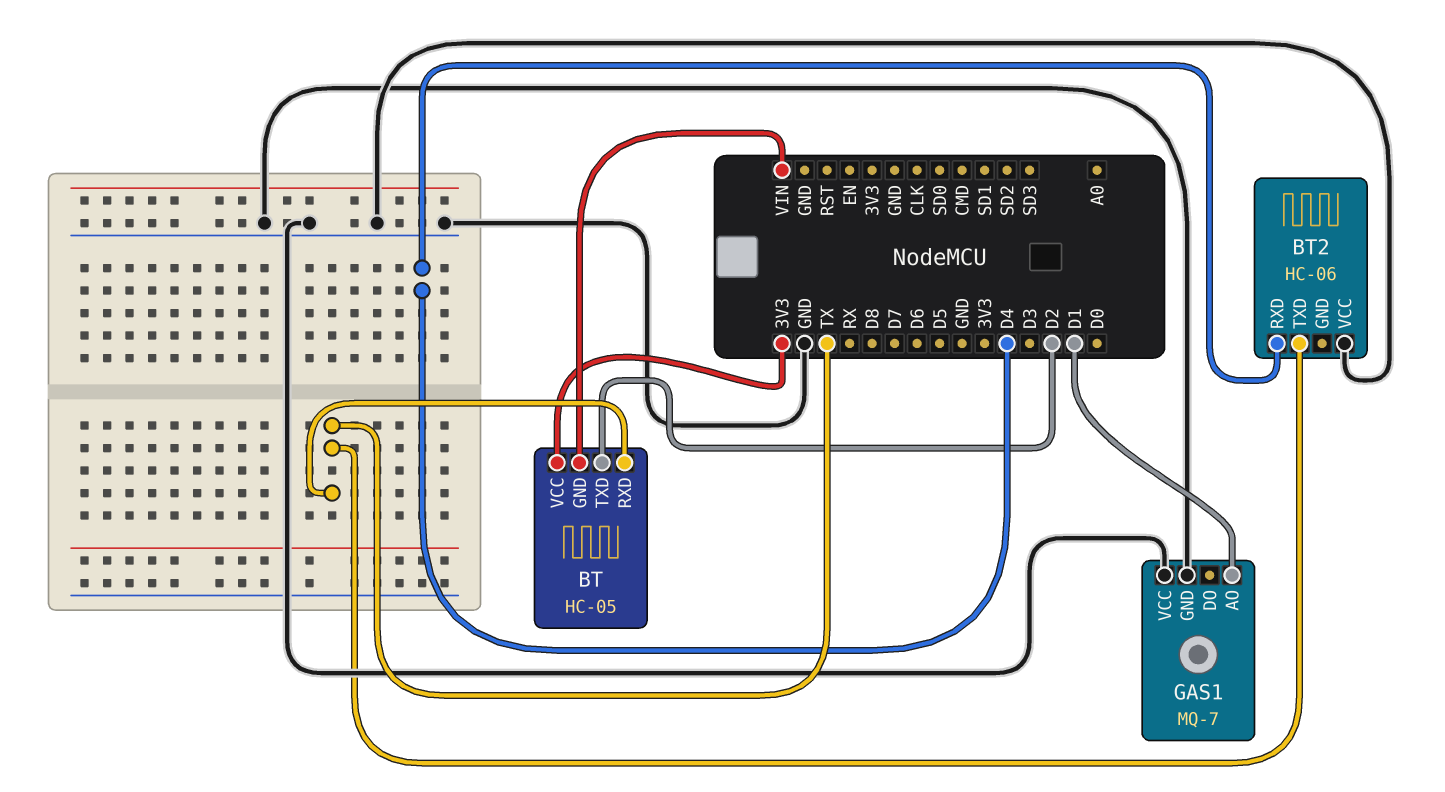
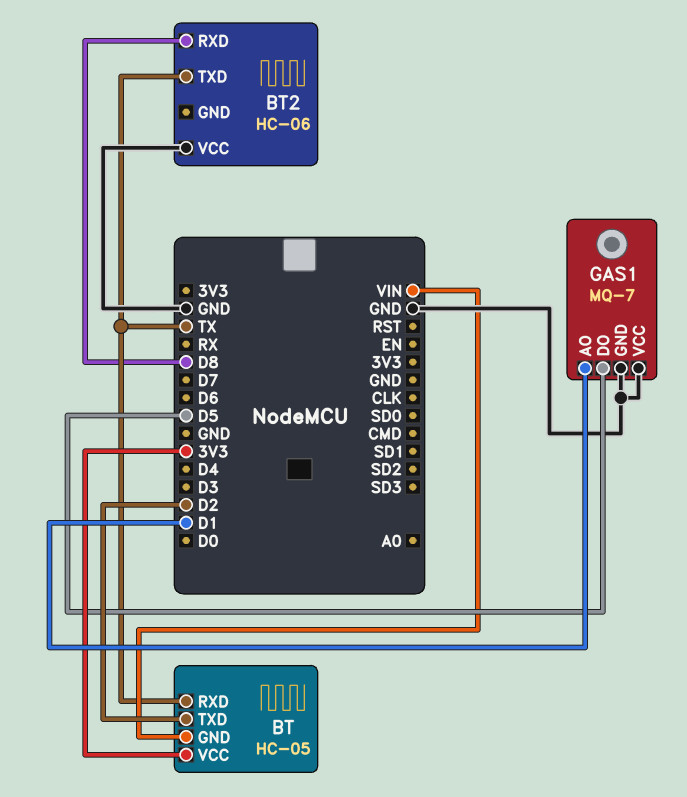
BT2 pin RXD: D4 -> D8
GAS1 pin DO: none -> D5

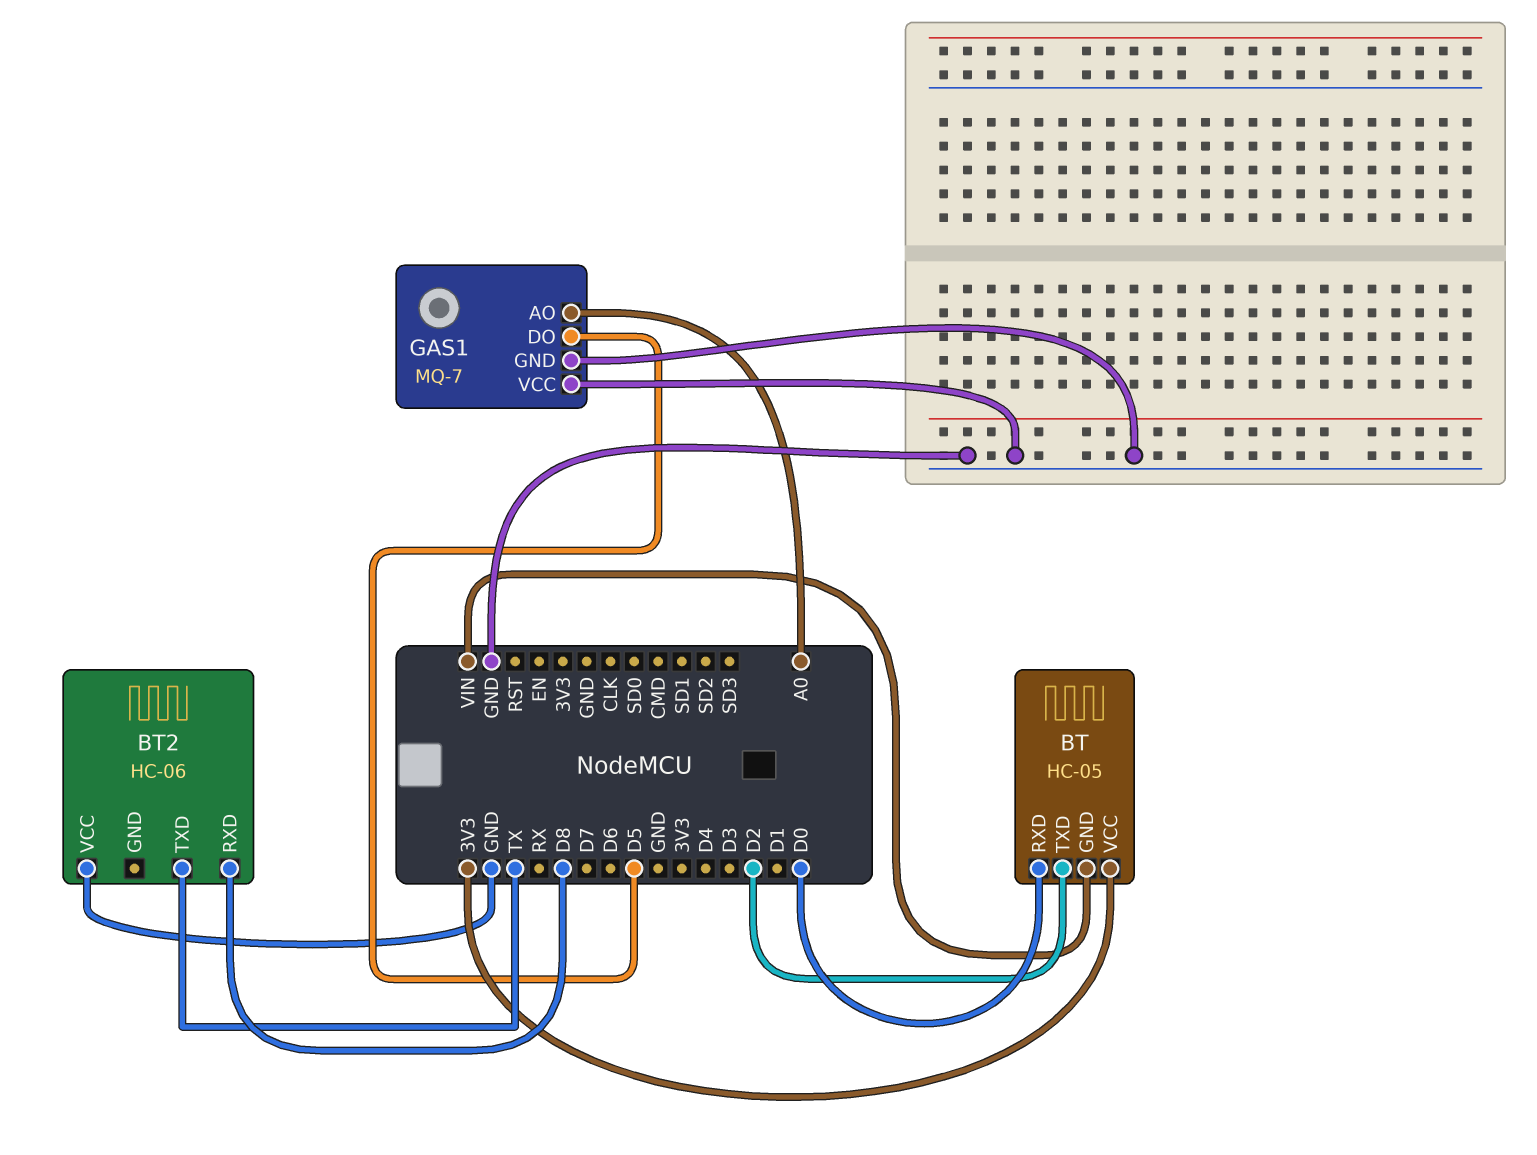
BT pin RXD: TX -> D0
GAS1 pin AO: D1 -> A0

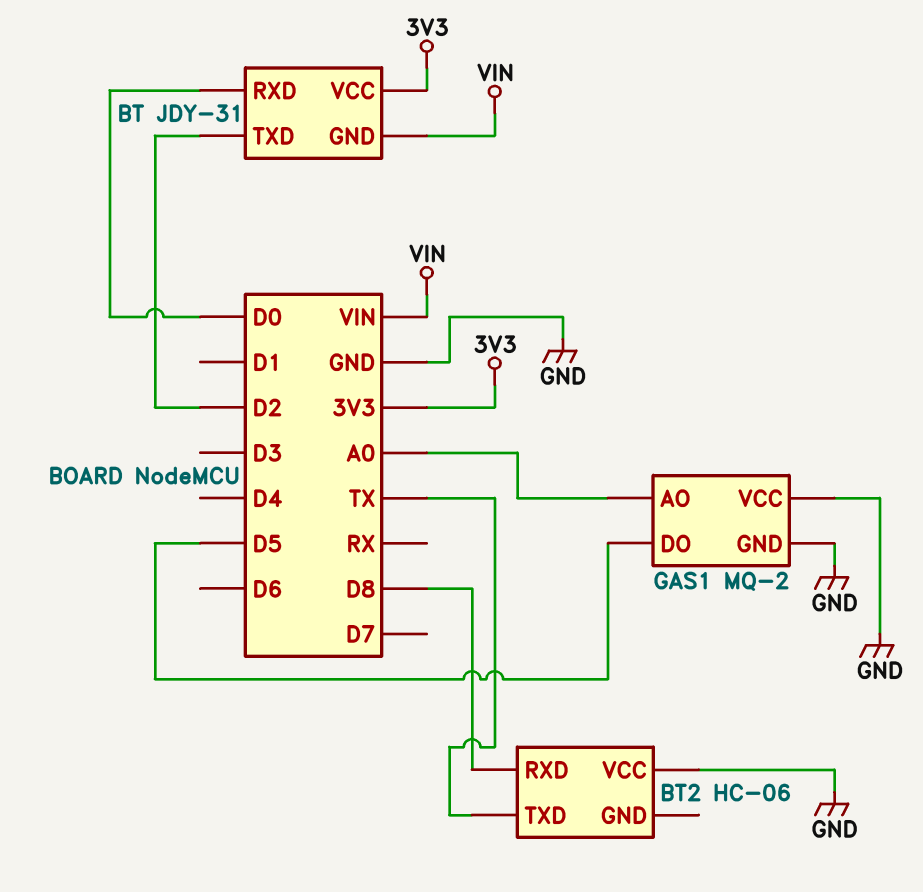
BT: HC-05 -> JDY-31
GAS1: MQ-7 -> MQ-2

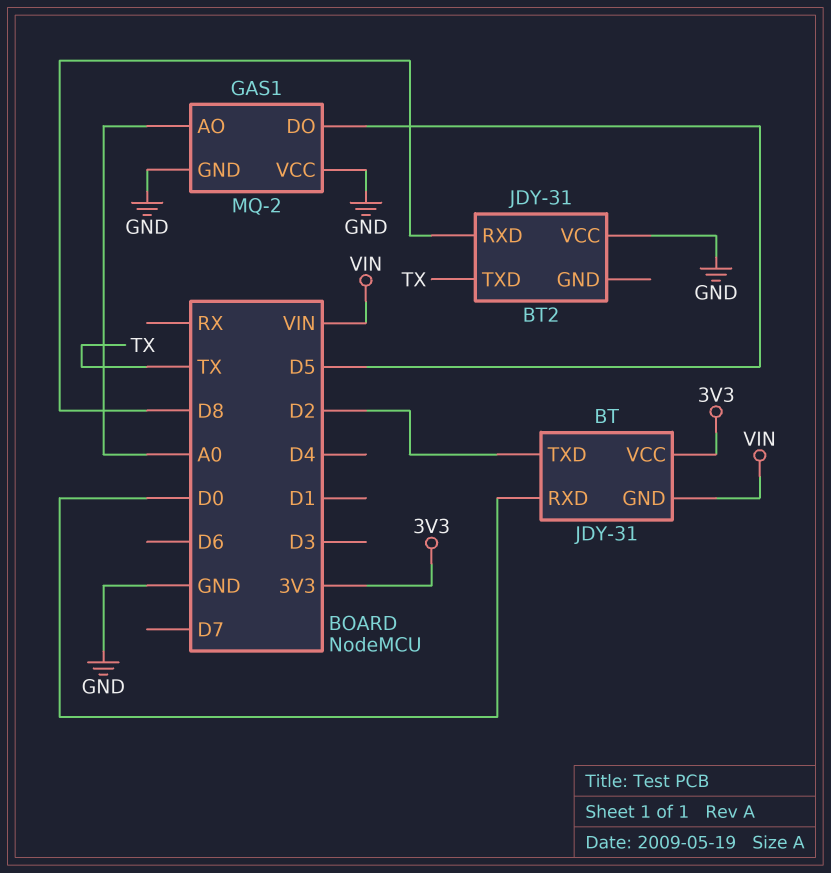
BT2: HC-06 -> JDY-31

